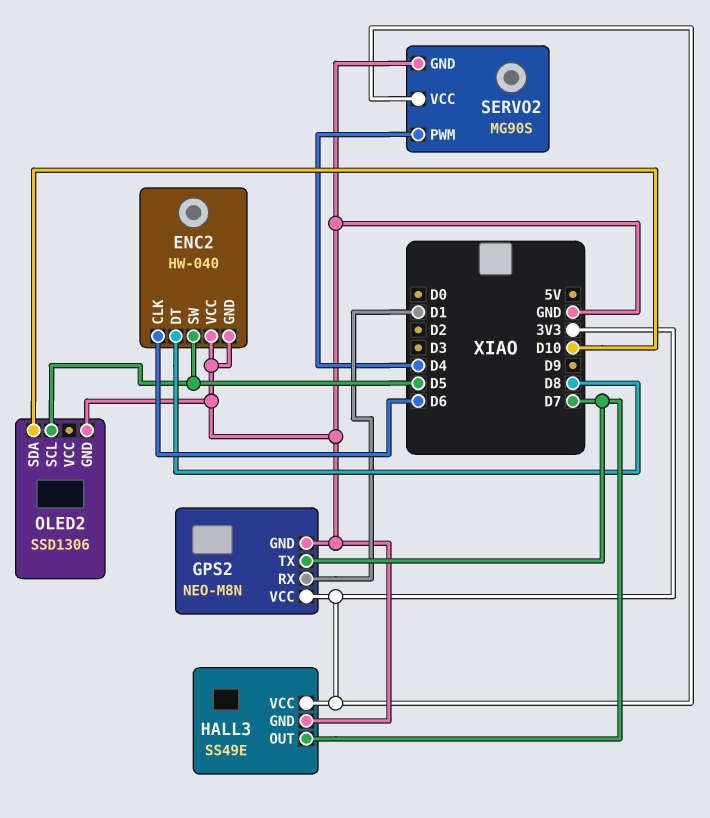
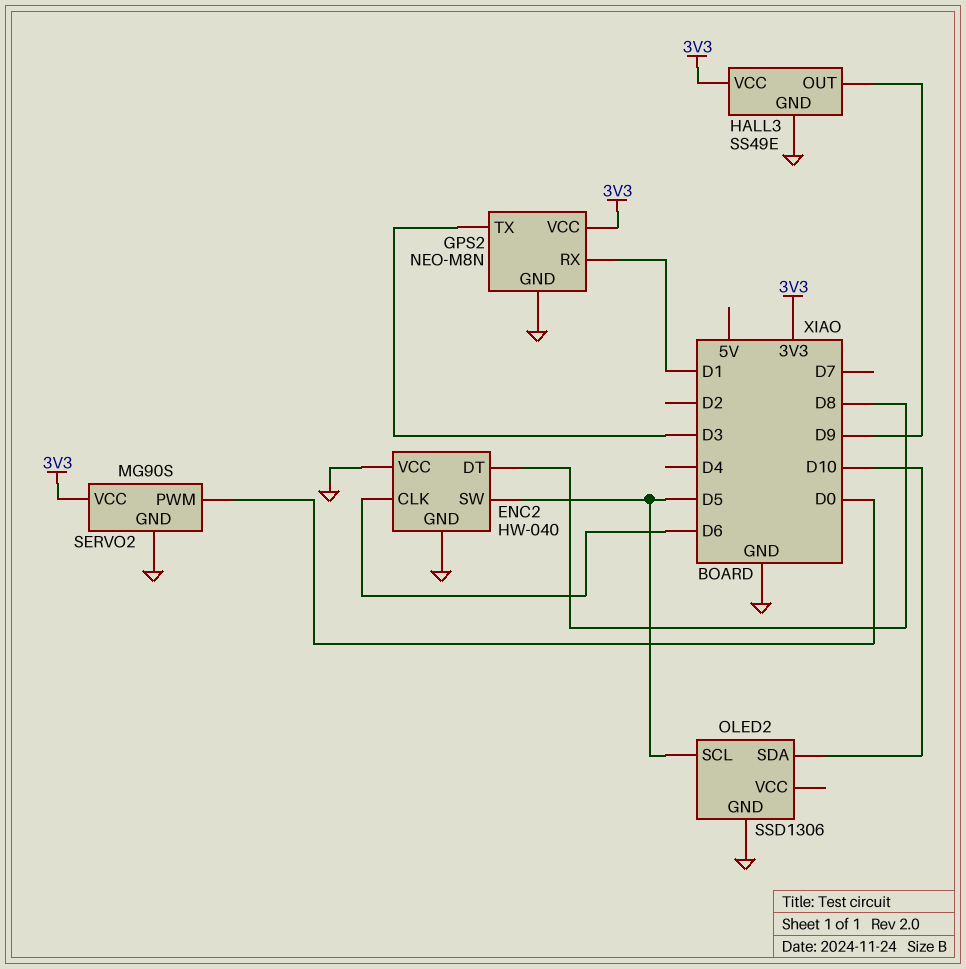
GPS2 pin TX: D7 -> D3
HALL3 pin OUT: D7 -> D9
SERVO2 pin PWM: D4 -> D0

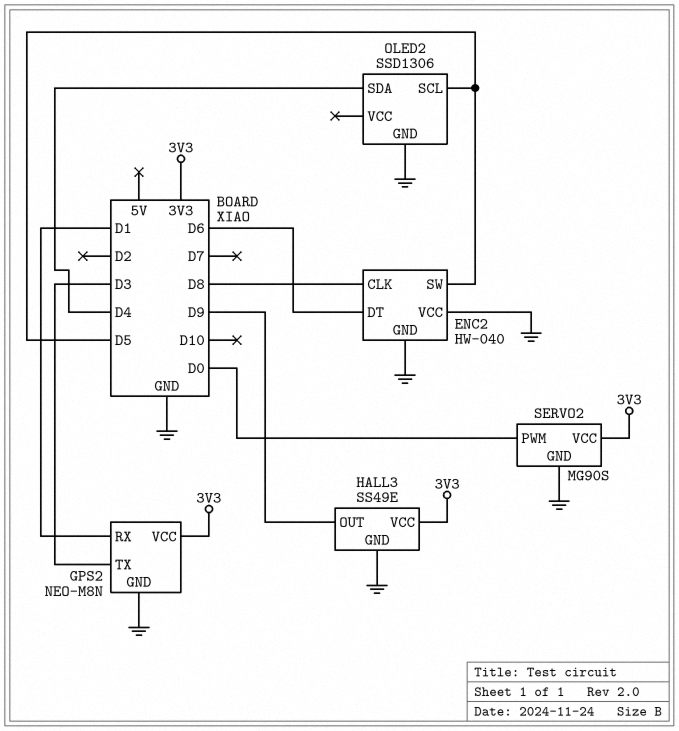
ENC2 pin CLK: D6 -> D8
ENC2 pin DT: D8 -> D6
OLED2 pin SDA: D10 -> D4

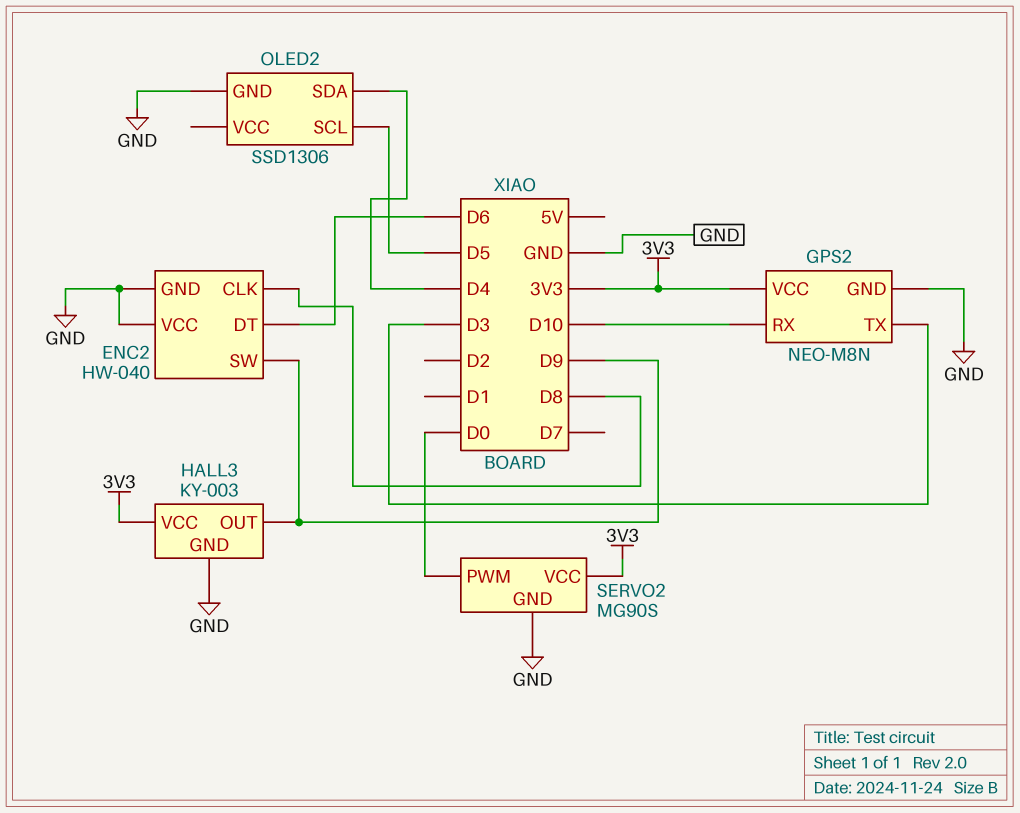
ENC2 pin SW: D5 -> D9
GPS2 pin RX: D1 -> D10
HALL3: SS49E -> KY-003

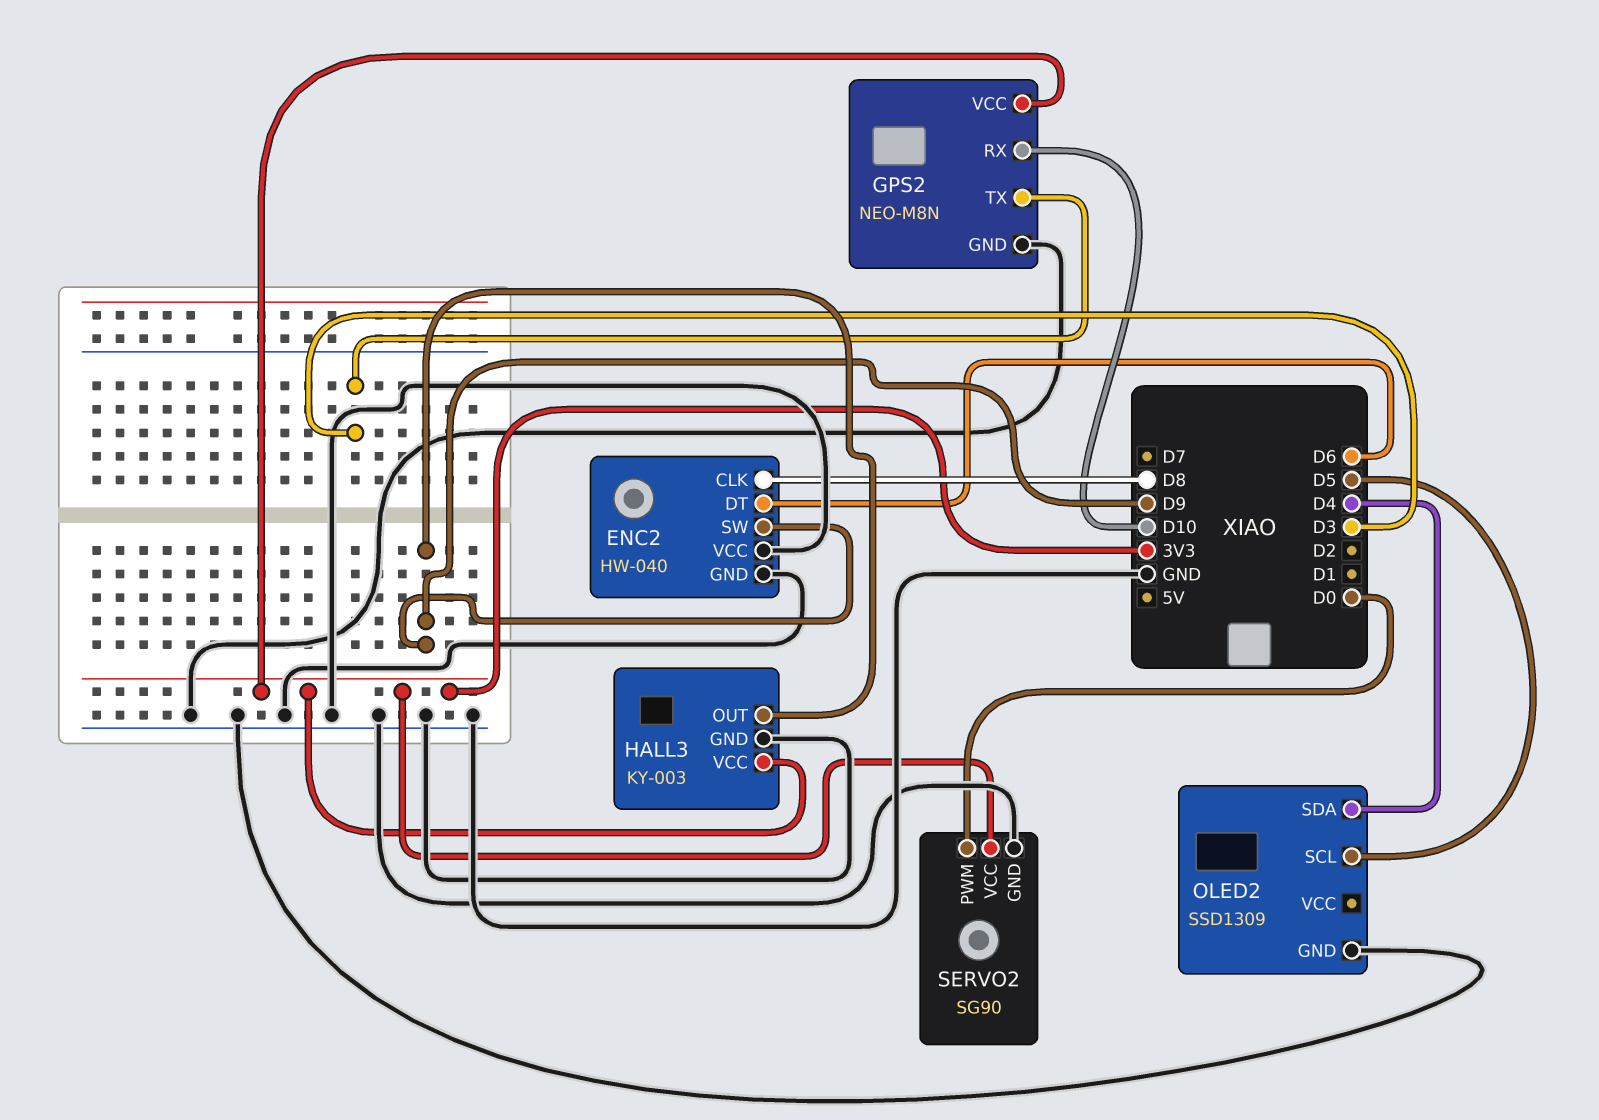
OLED2: SSD1306 -> SSD1309
SERVO2: MG90S -> SG90

